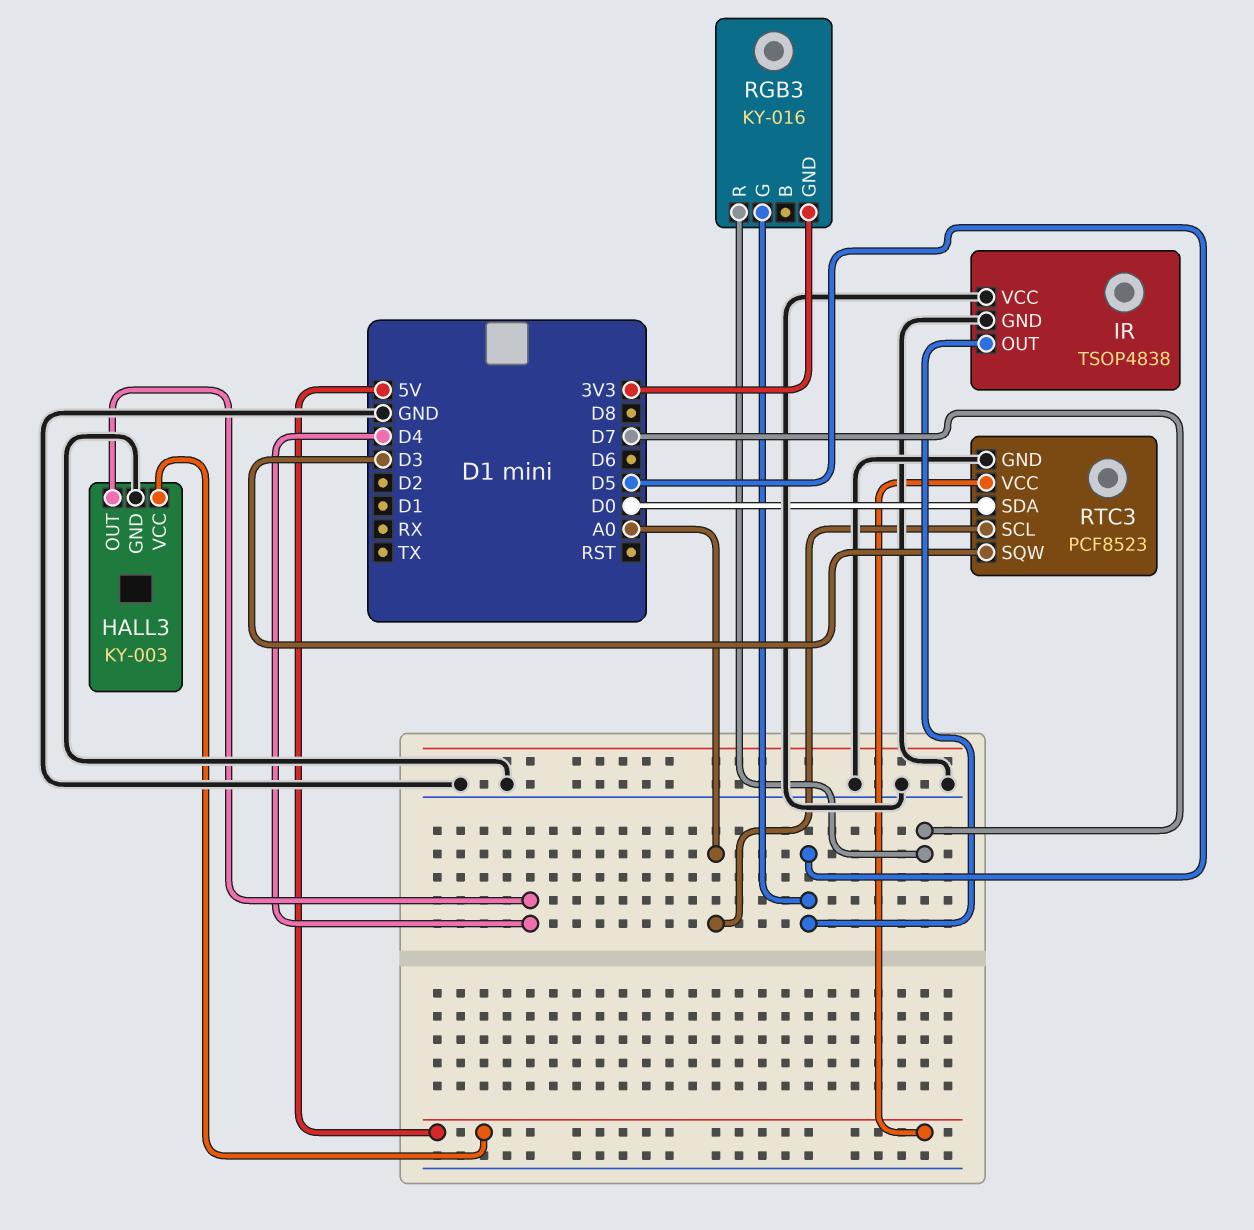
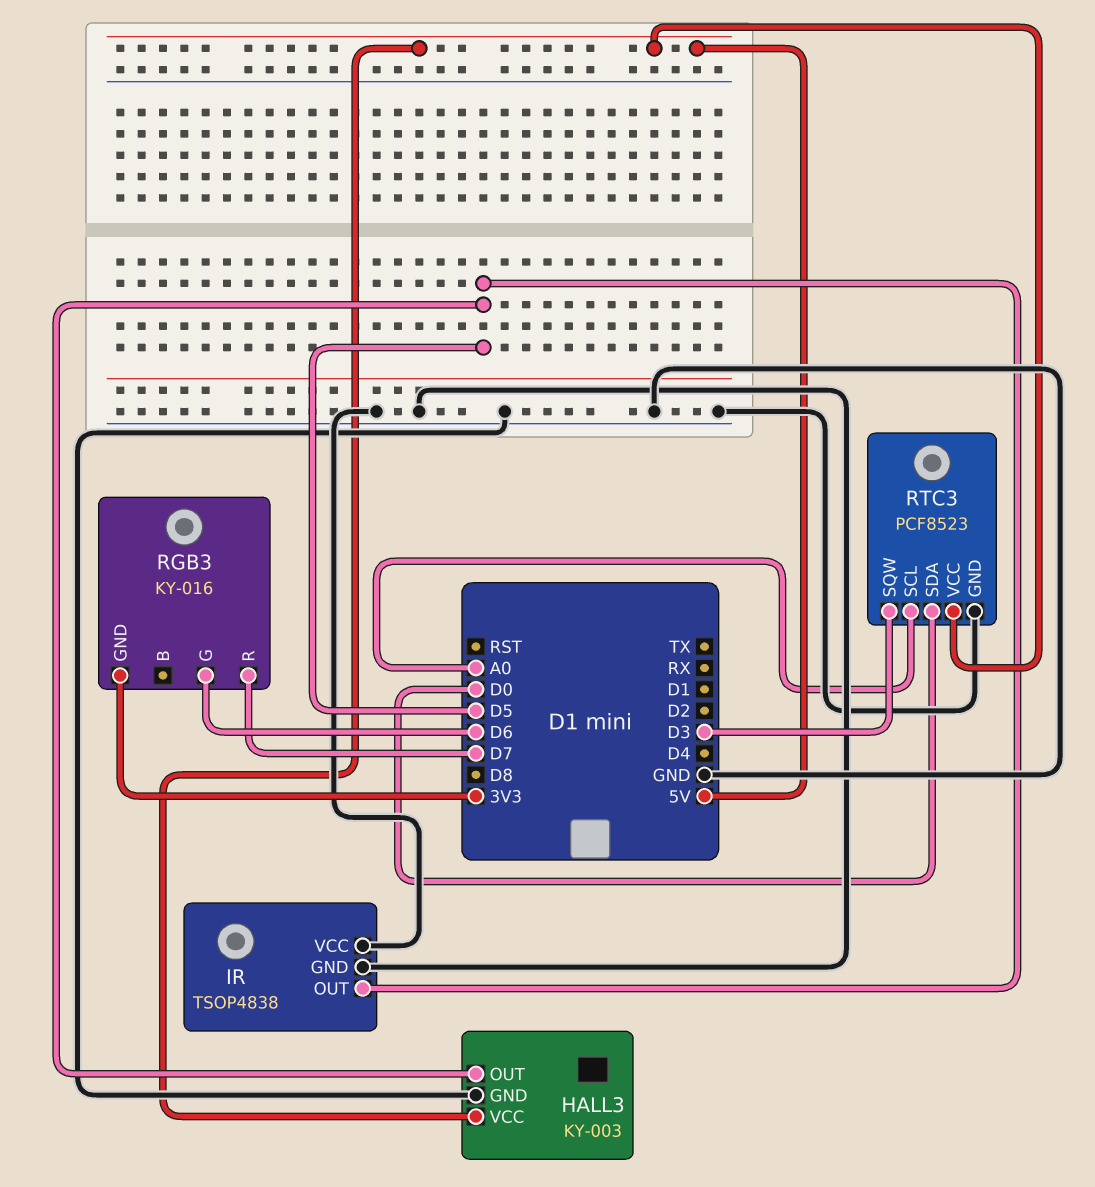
HALL3 pin OUT: D4 -> D5
RGB3 pin G: D5 -> D6

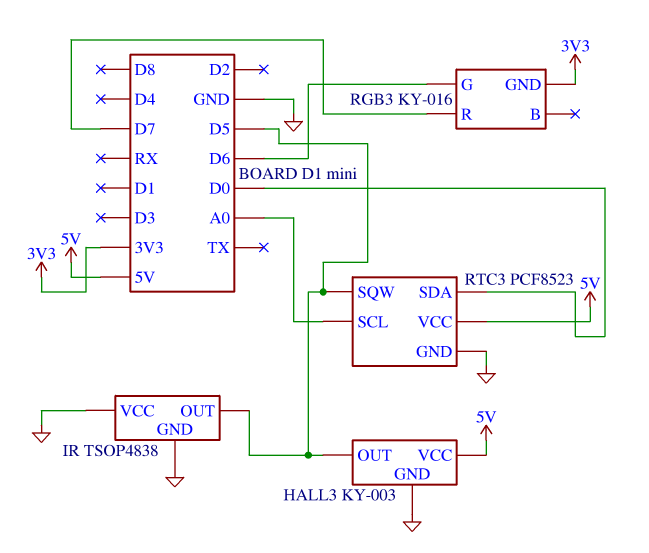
RTC3 pin SQW: D3 -> D5

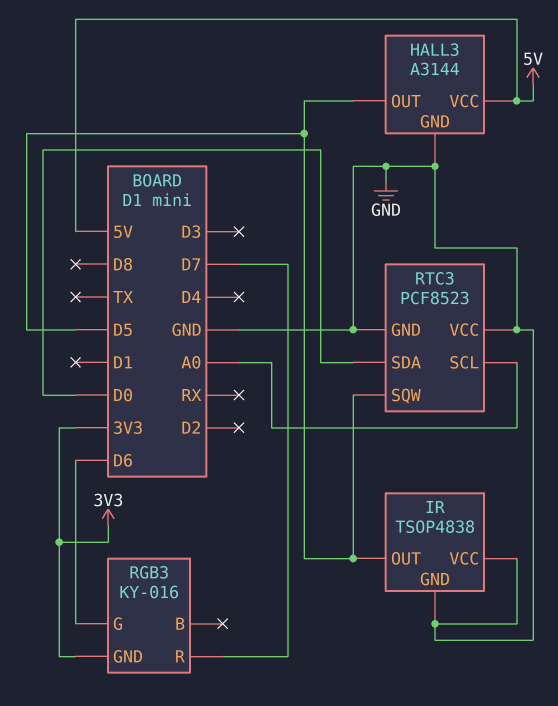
HALL3: KY-003 -> A3144
RTC3 pin VCC: 5V -> GND

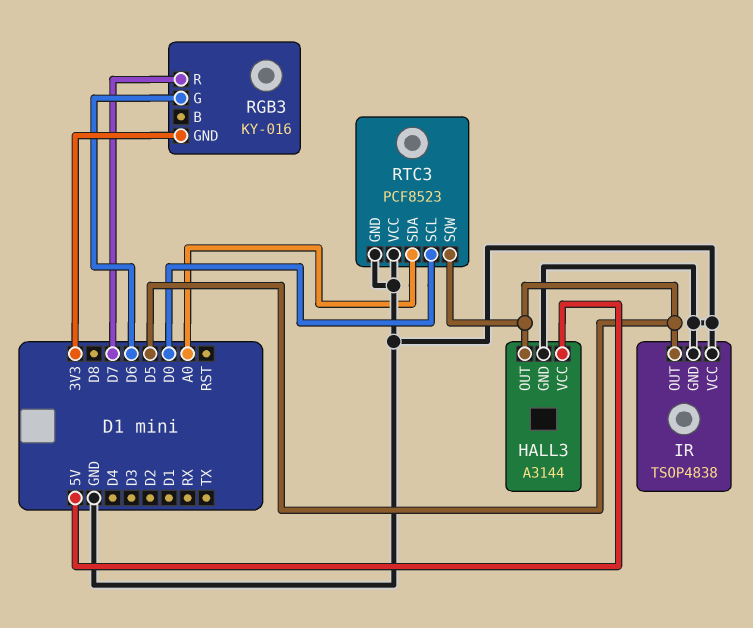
RTC3 pin SCL: A0 -> D0
RTC3 pin SDA: D0 -> A0

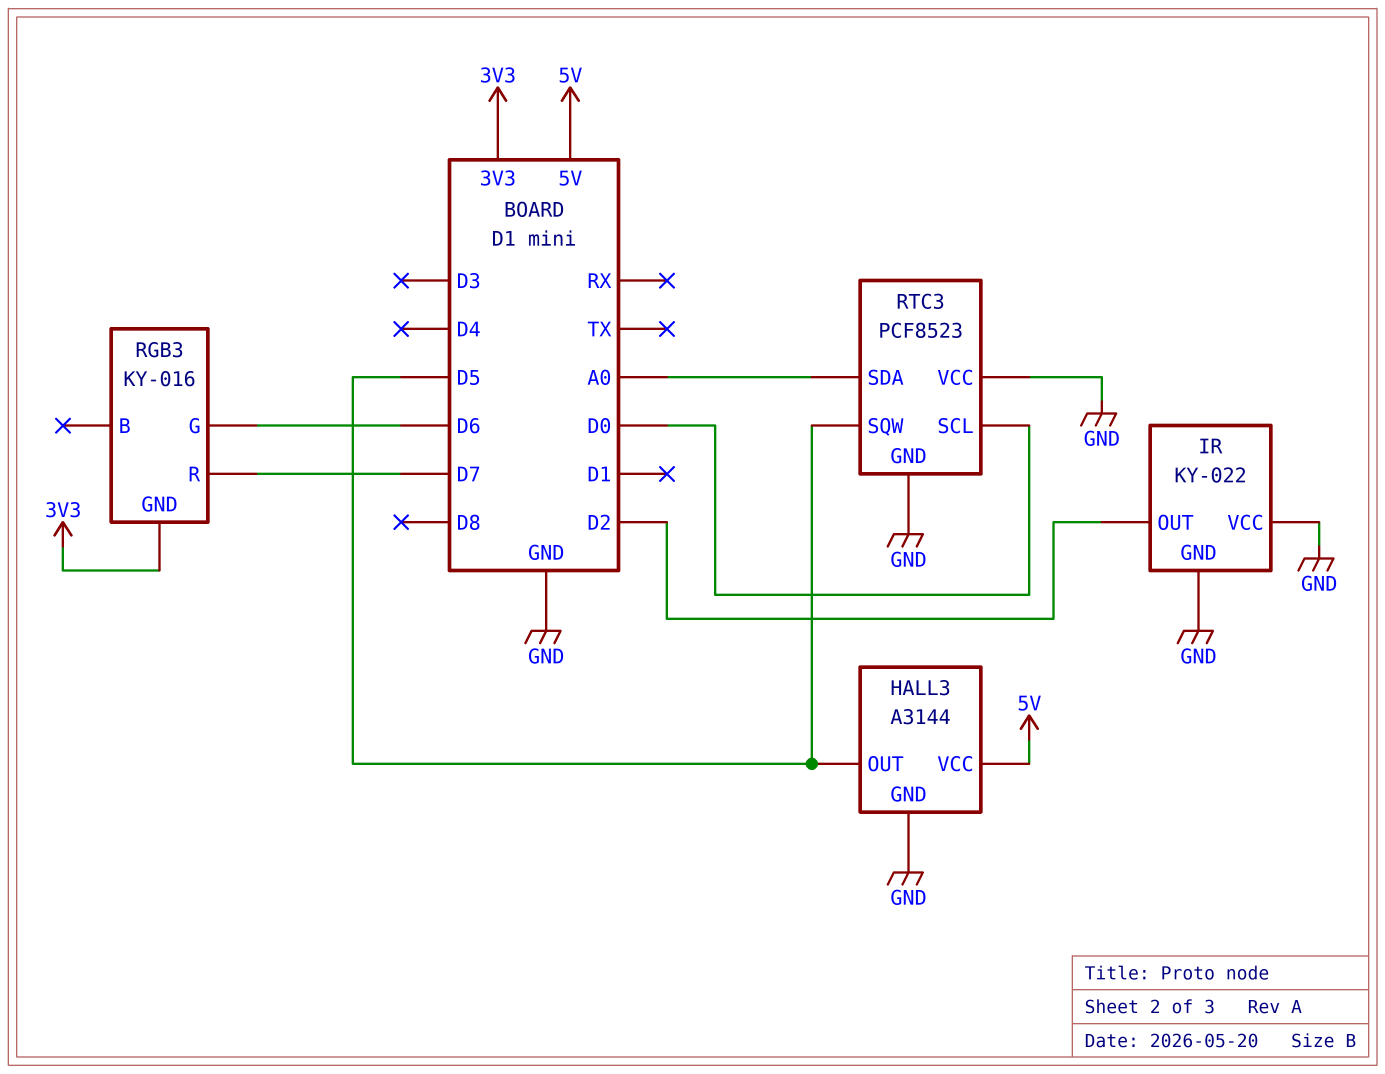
IR: TSOP4838 -> KY-022
IR pin OUT: D5 -> D2

